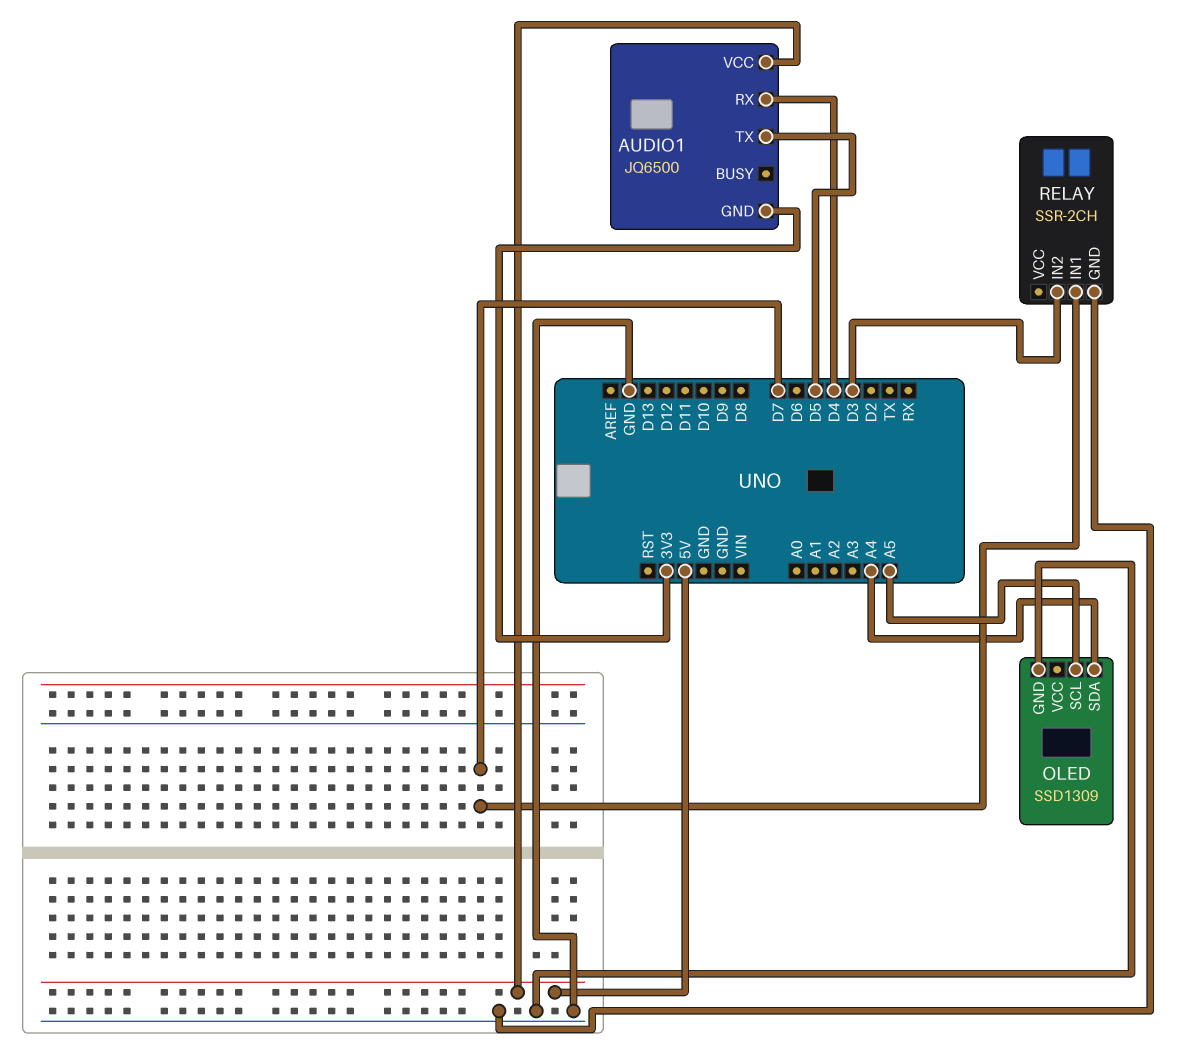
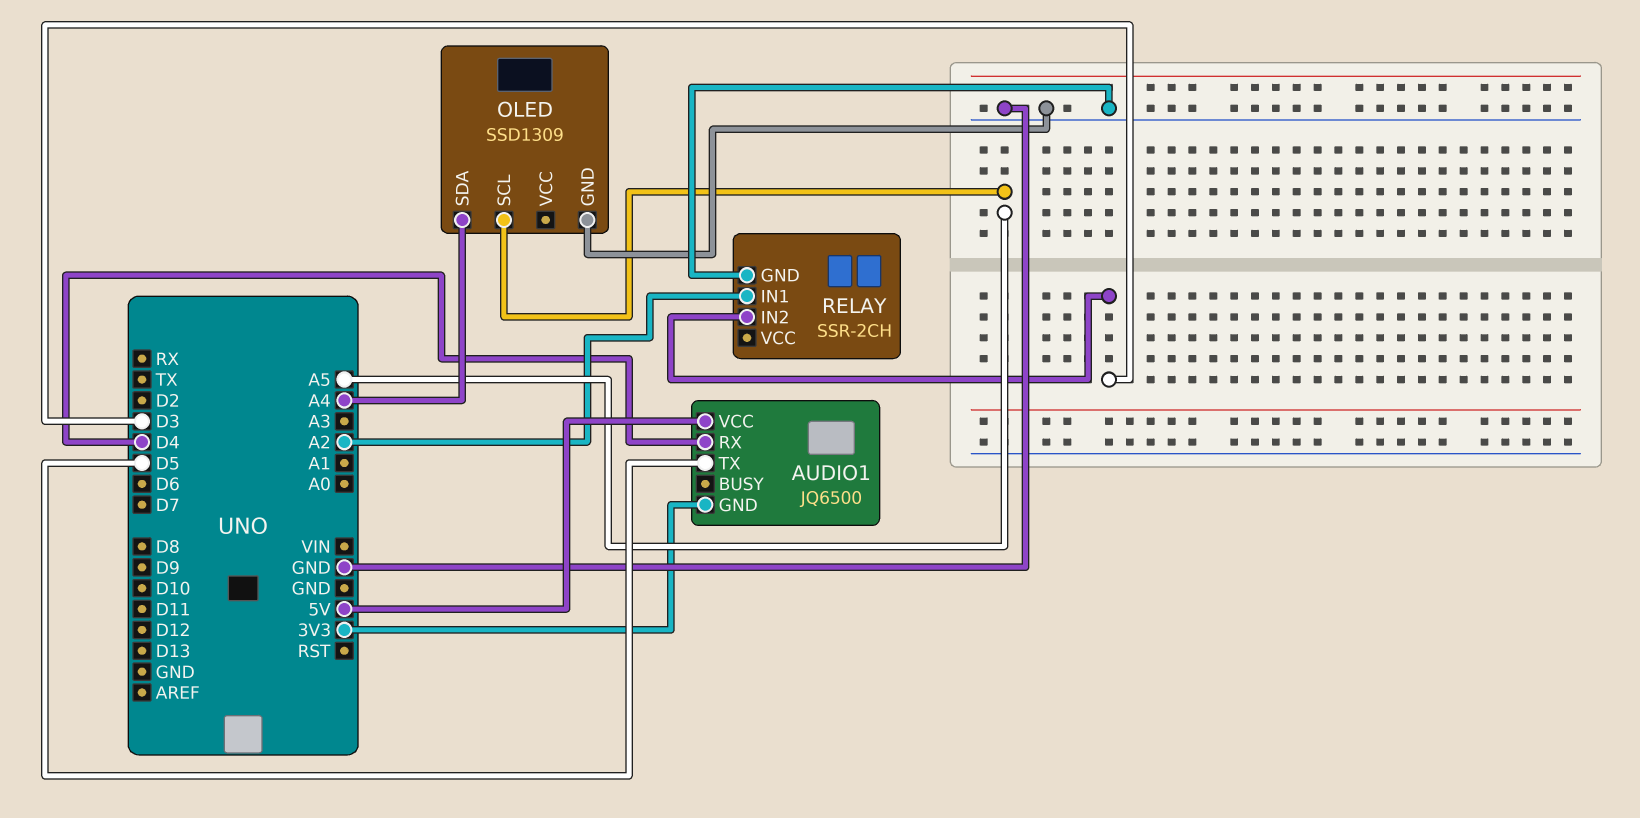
RELAY pin IN1: D7 -> A2

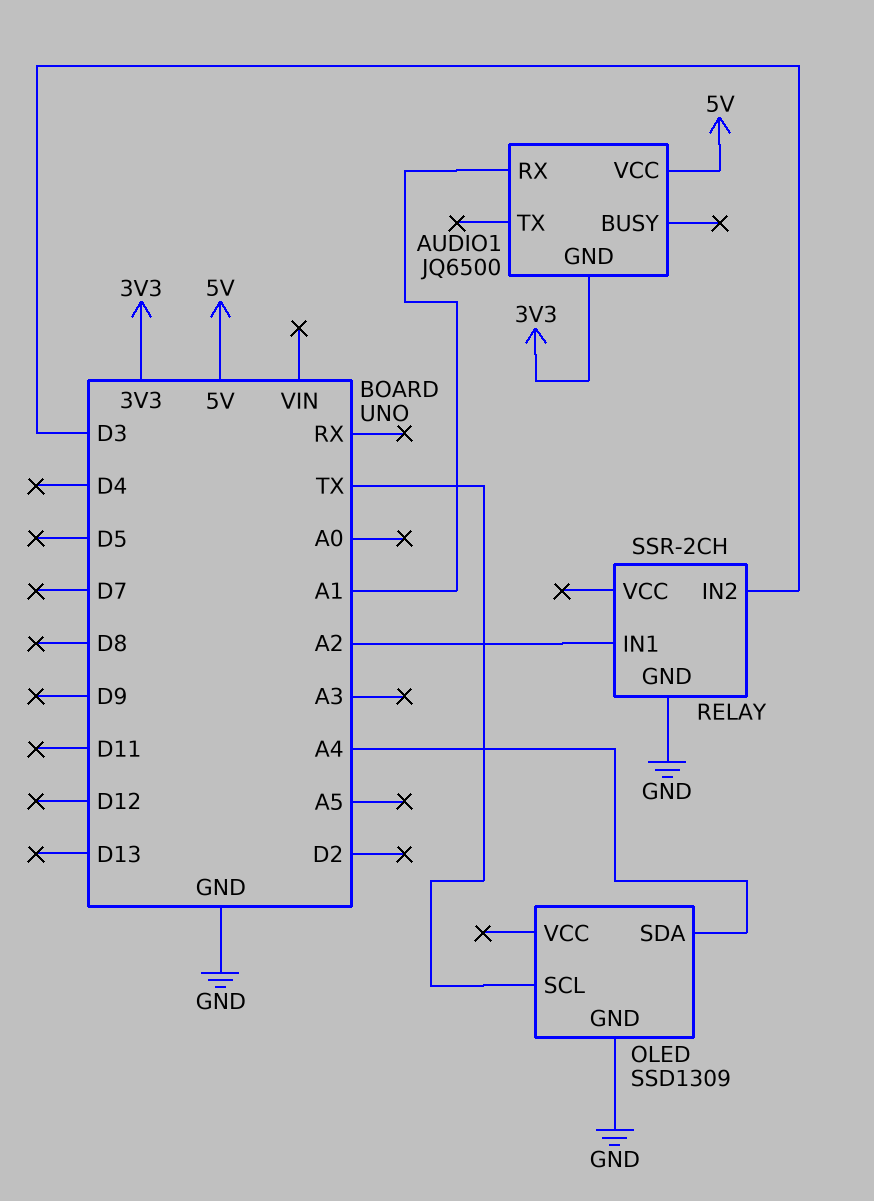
AUDIO1 pin RX: D4 -> A1
AUDIO1 pin TX: D5 -> none
OLED pin SCL: A5 -> TX

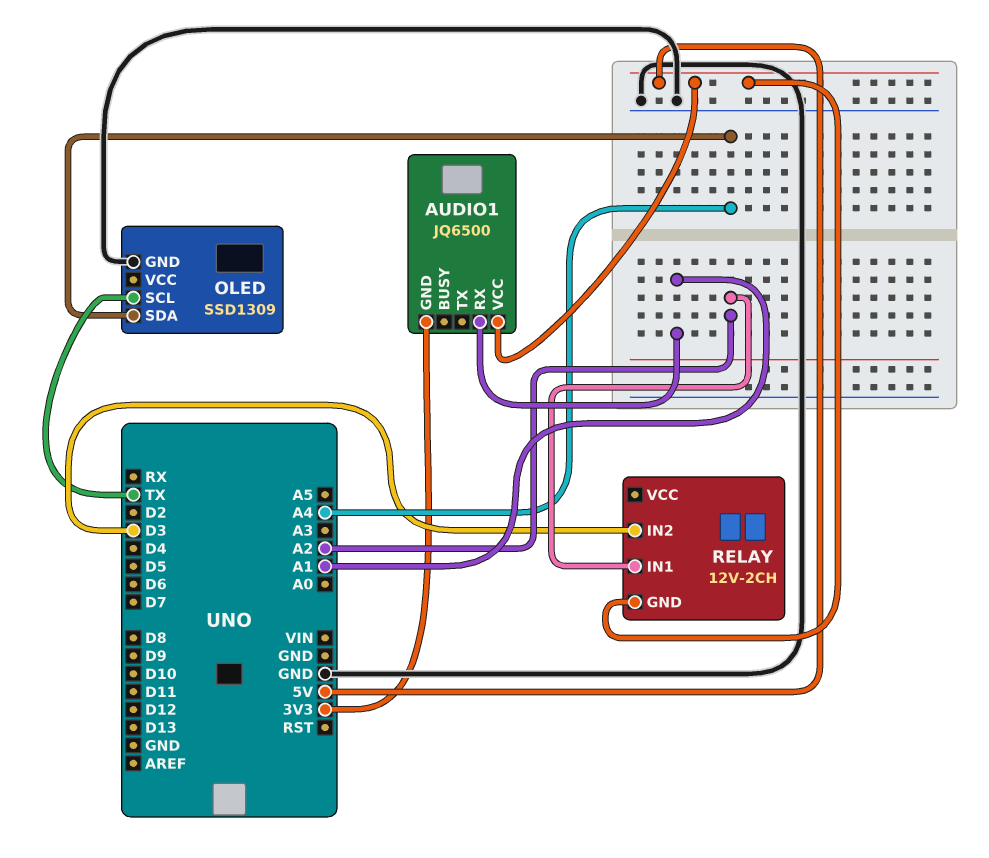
RELAY: SSR-2CH -> 12V-2CH
RELAY pin GND: GND -> 5V

